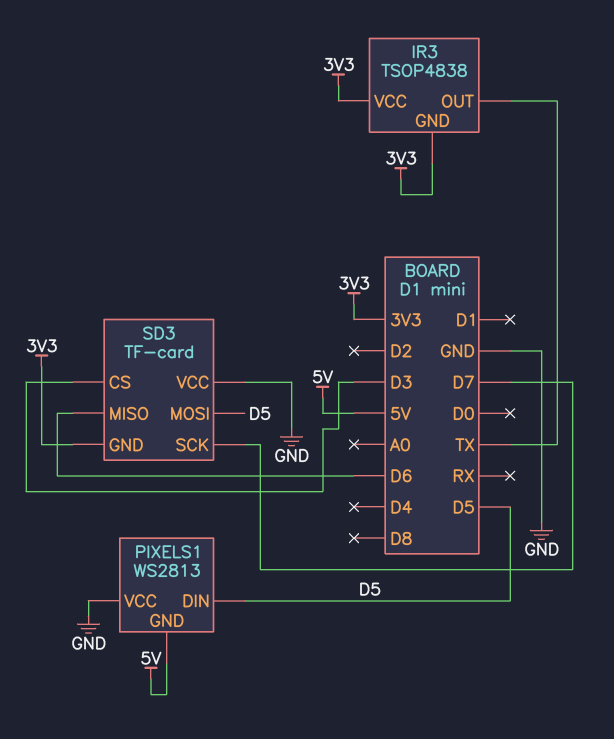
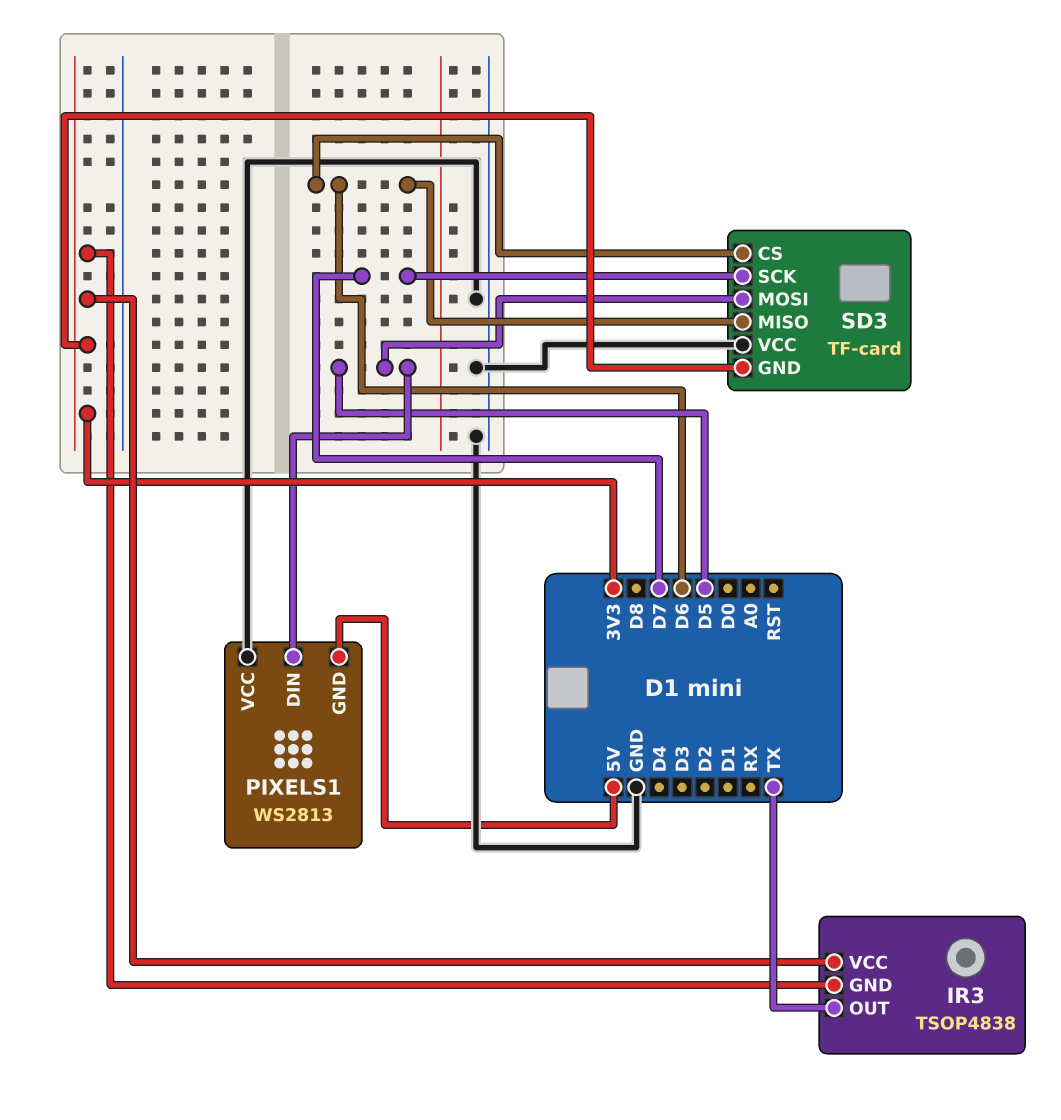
SD3 pin CS: D3 -> D6

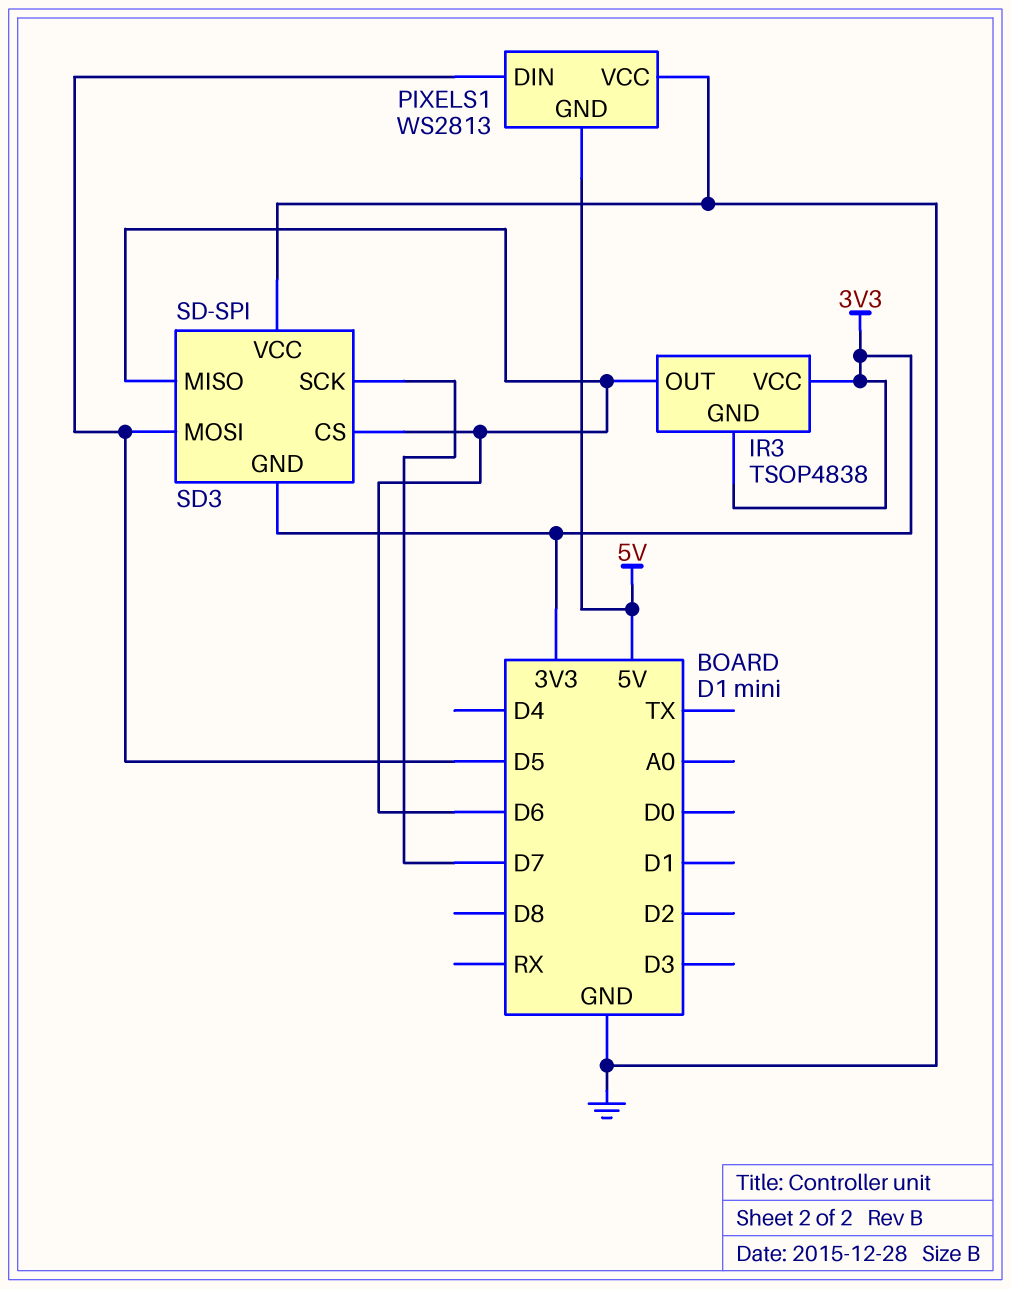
IR3 pin OUT: TX -> D6
SD3: TF-card -> SD-SPI

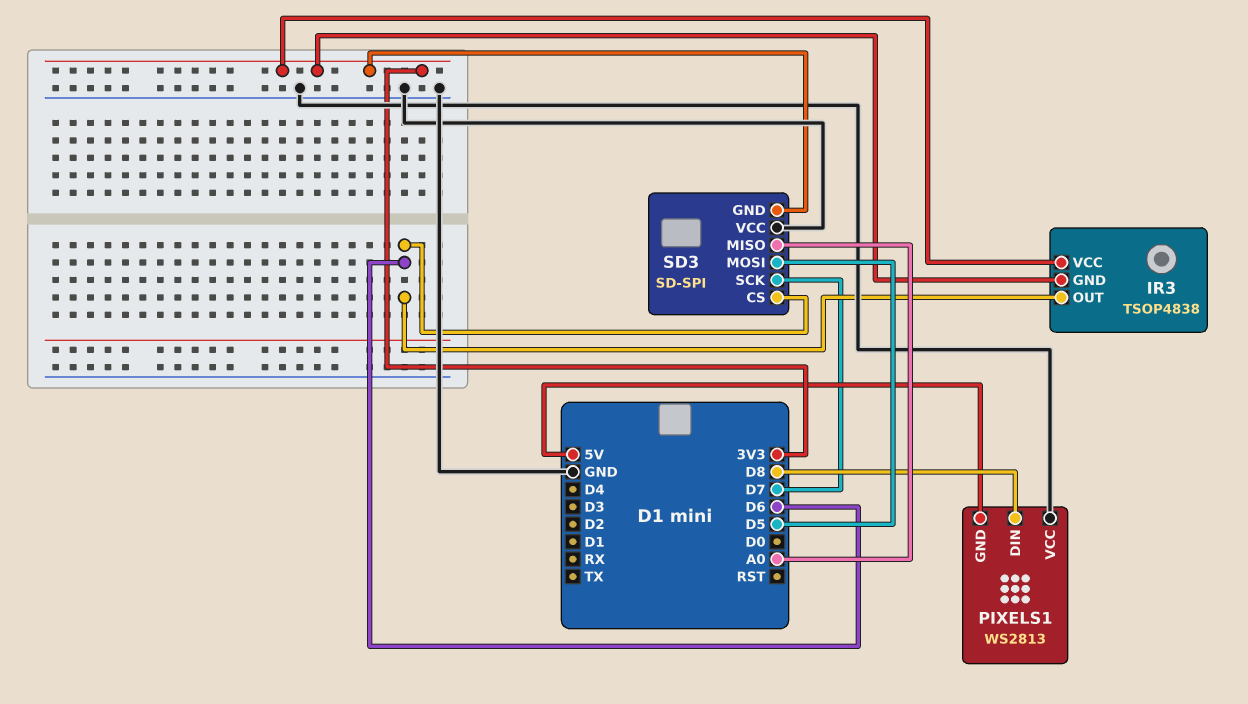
PIXELS1 pin DIN: D5 -> D8
SD3 pin MISO: D6 -> A0

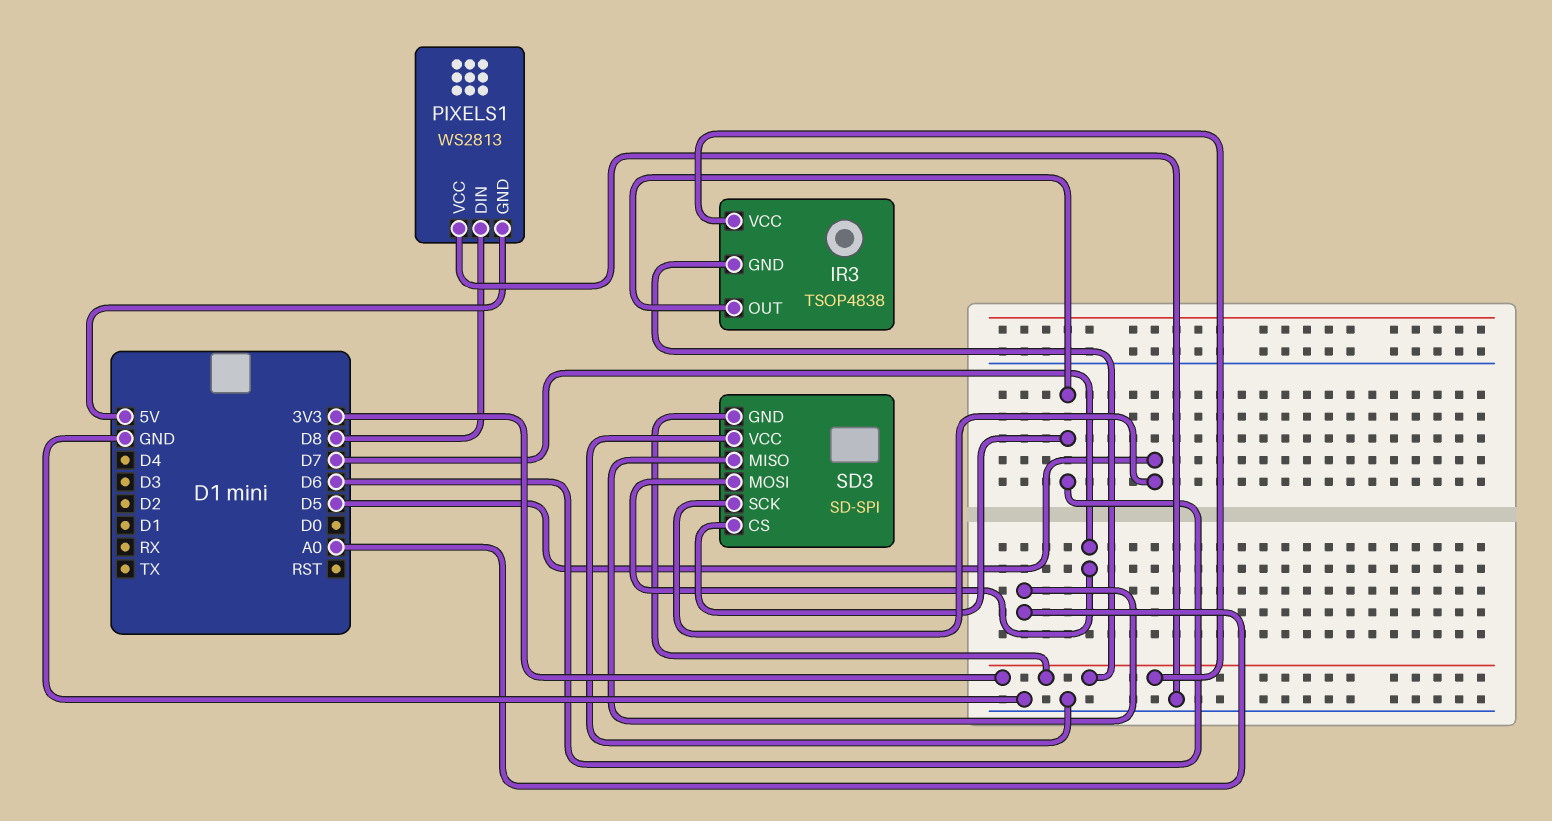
SD3 pin MOSI: D5 -> D7
SD3 pin SCK: D7 -> D5

